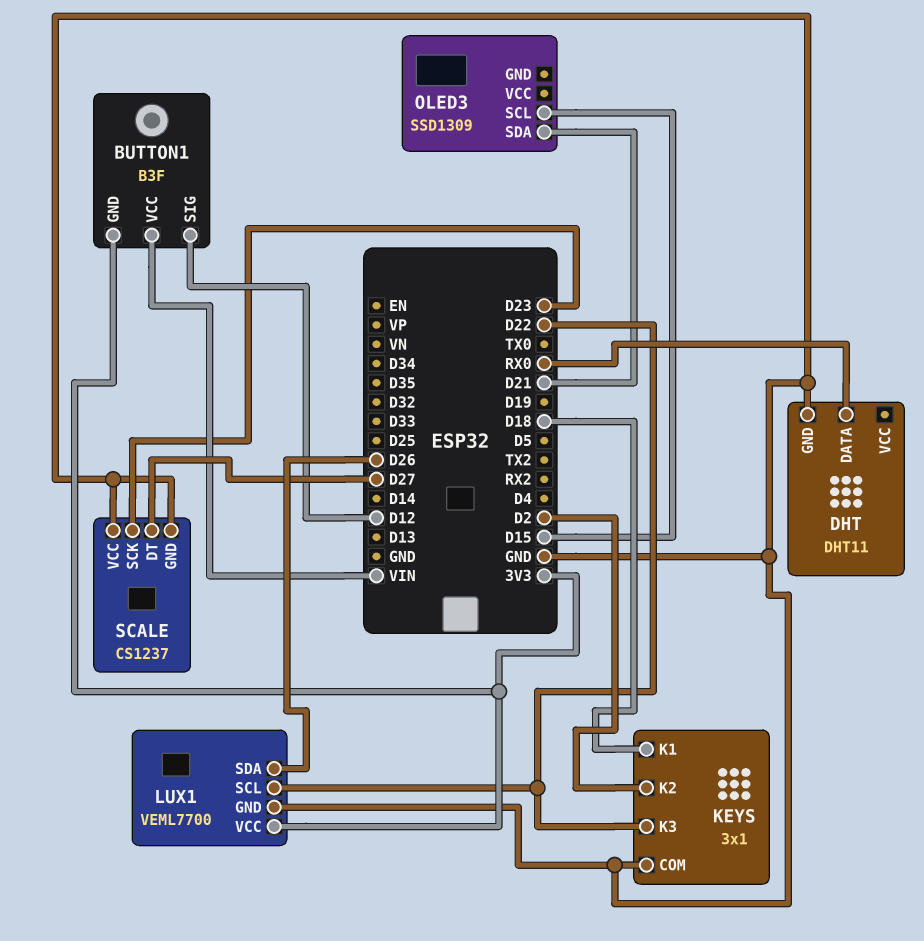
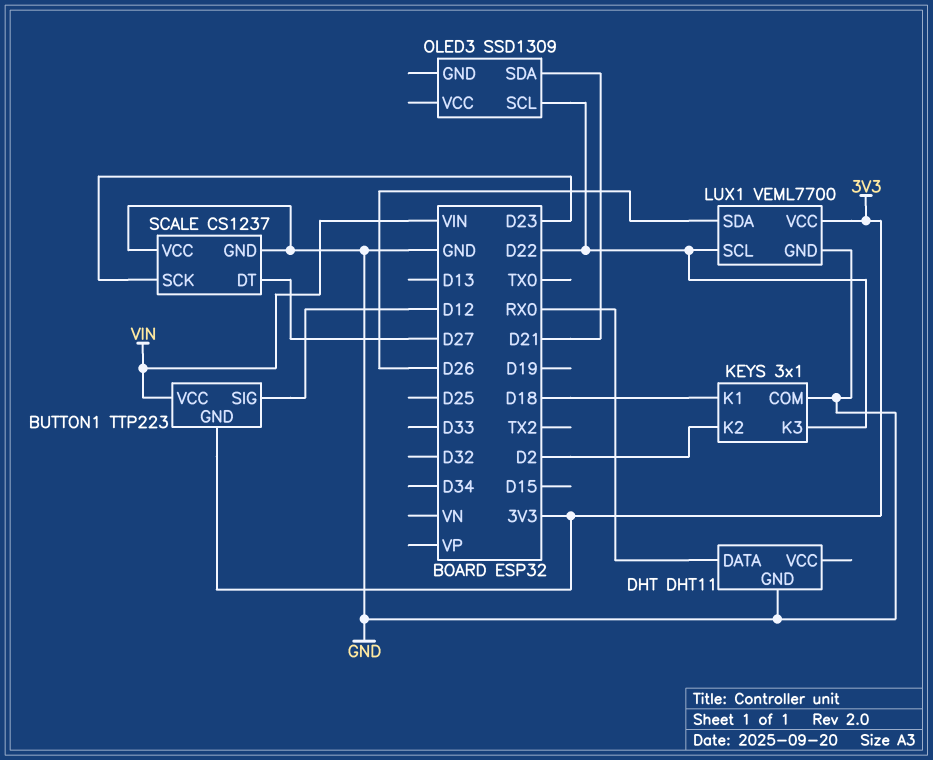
BUTTON1: B3F -> TTP223
OLED3 pin SCL: D15 -> D22

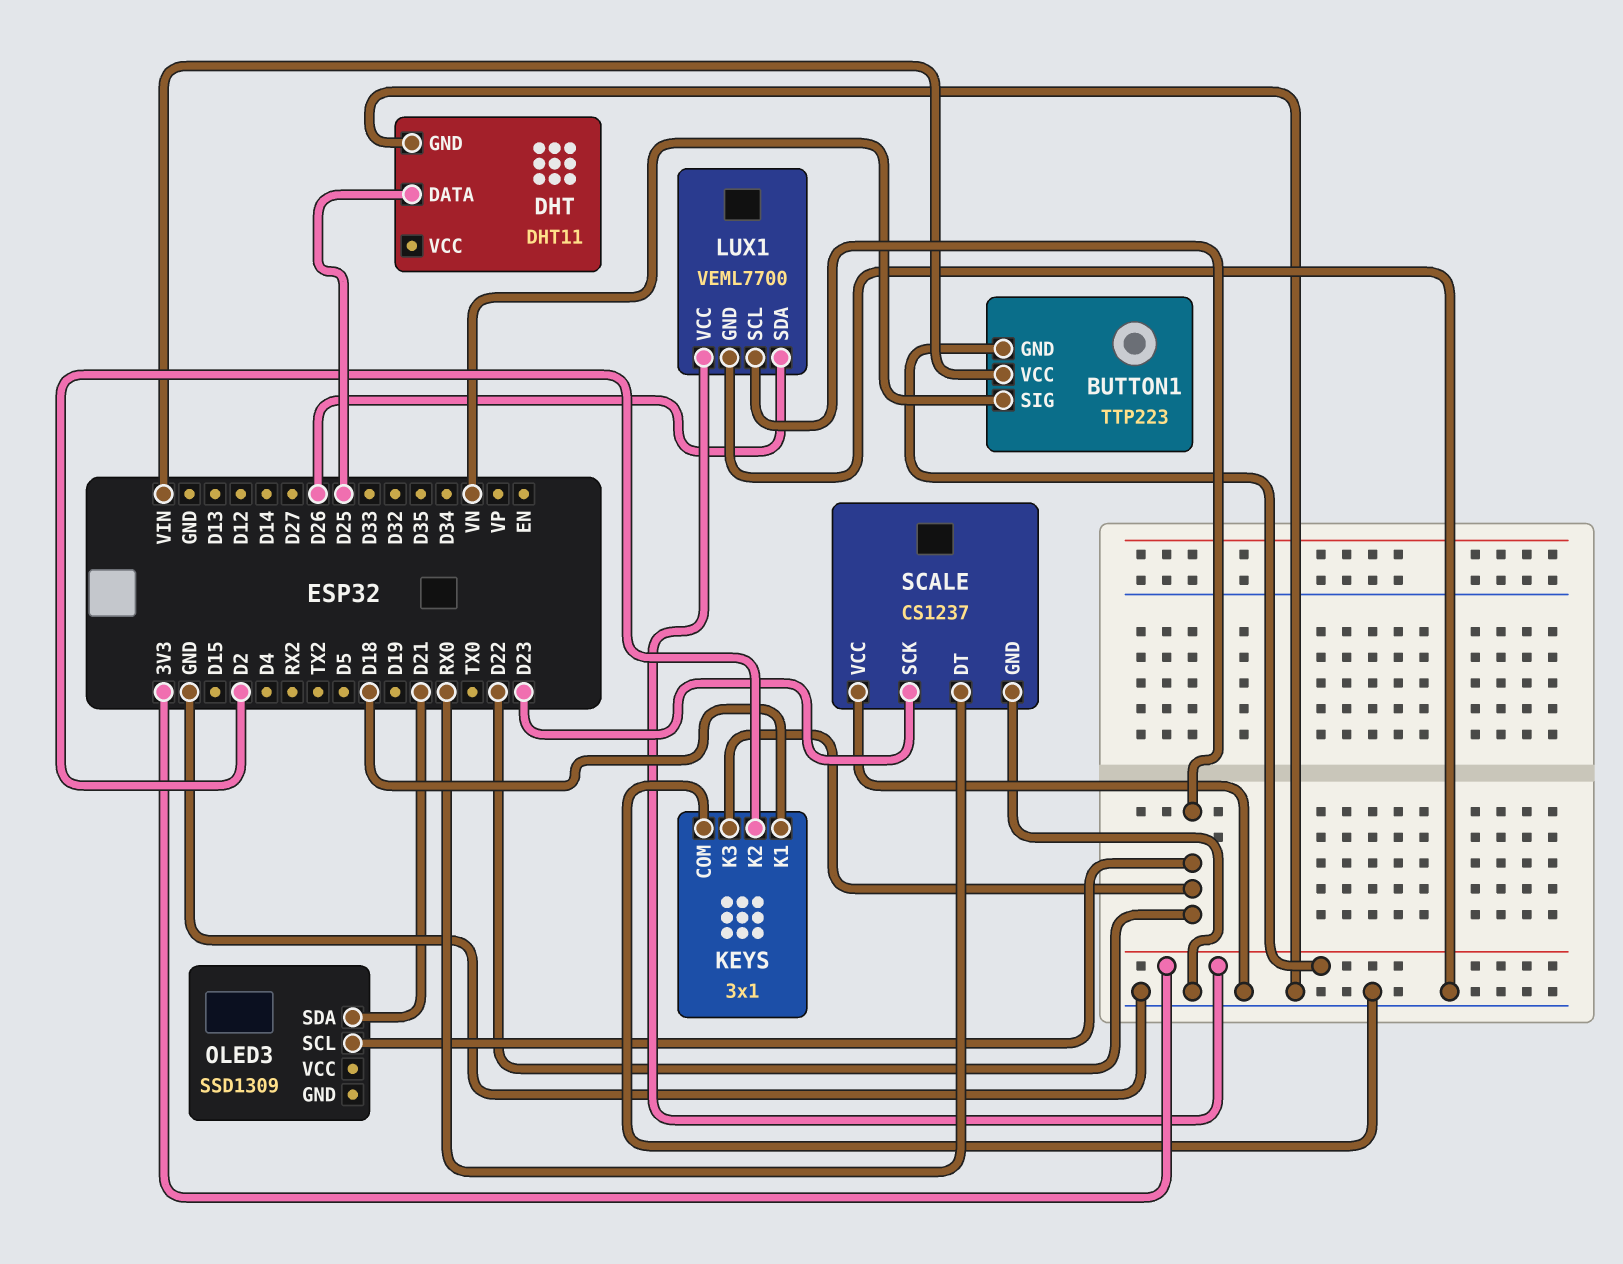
BUTTON1 pin SIG: D12 -> VN
DHT pin DATA: RX0 -> D25
SCALE pin DT: D27 -> RX0

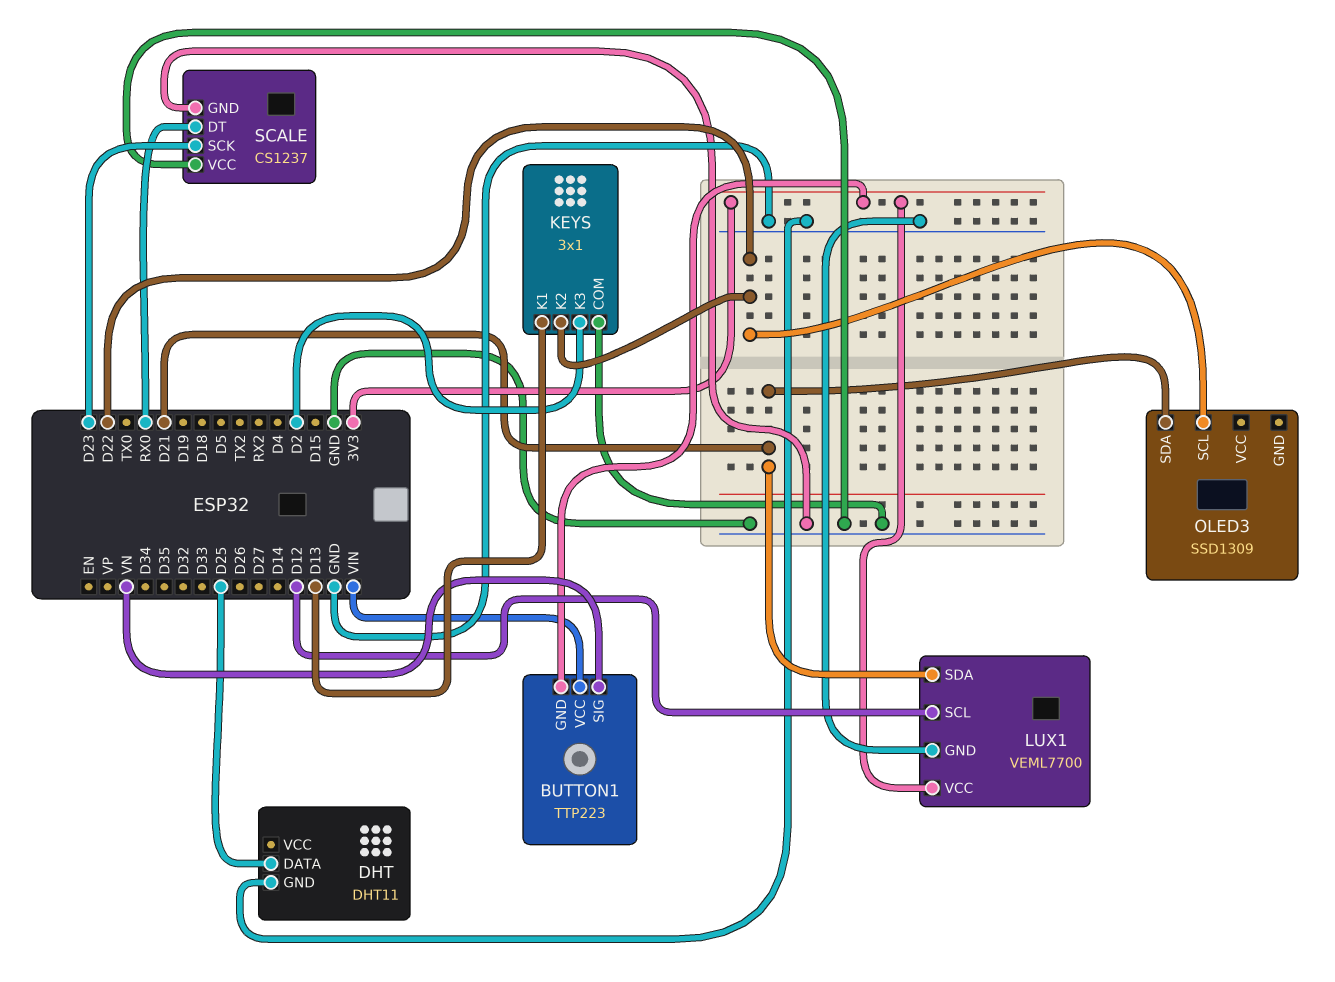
KEYS pin K1: D18 -> D13
KEYS pin K2: D2 -> D22
KEYS pin K3: D22 -> D2
LUX1 pin SCL: D22 -> D12
LUX1 pin SDA: D26 -> D21

